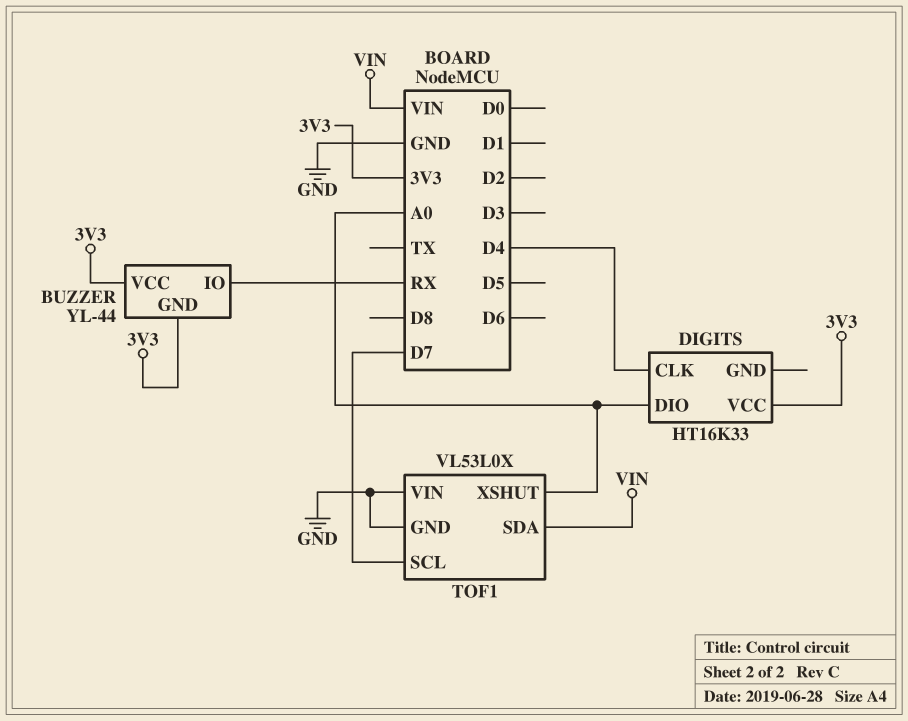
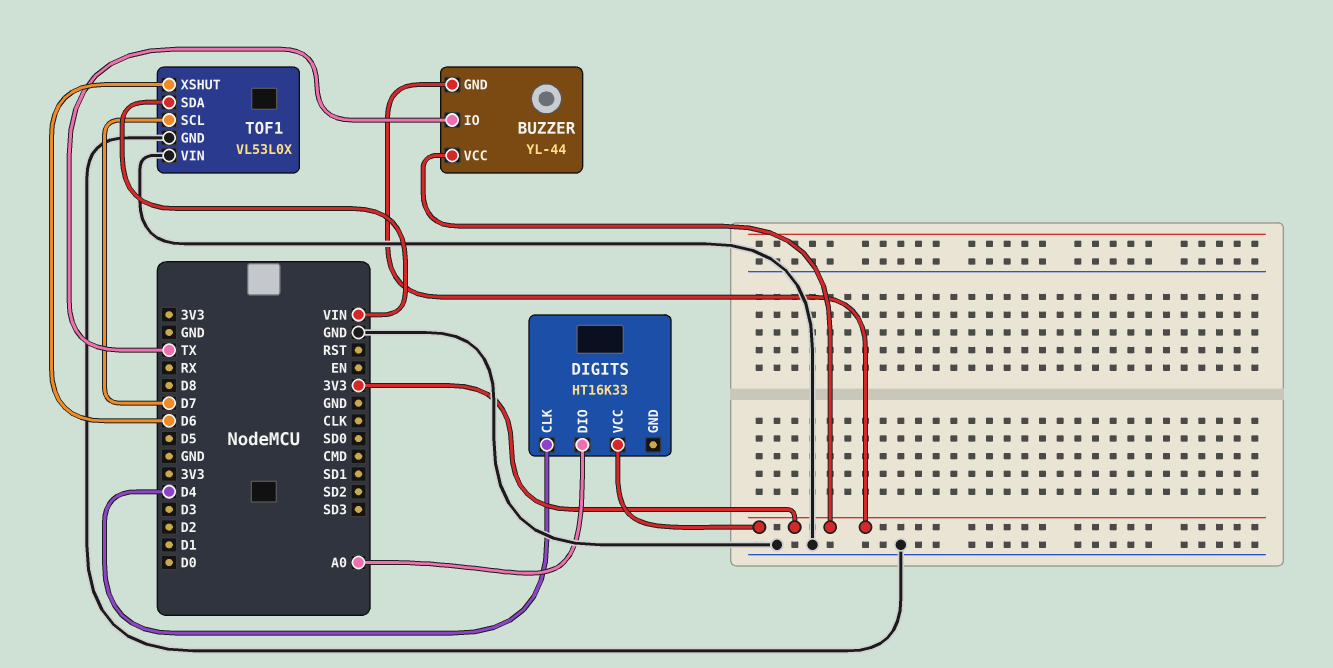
BUZZER pin IO: RX -> TX
TOF1 pin XSHUT: A0 -> D6

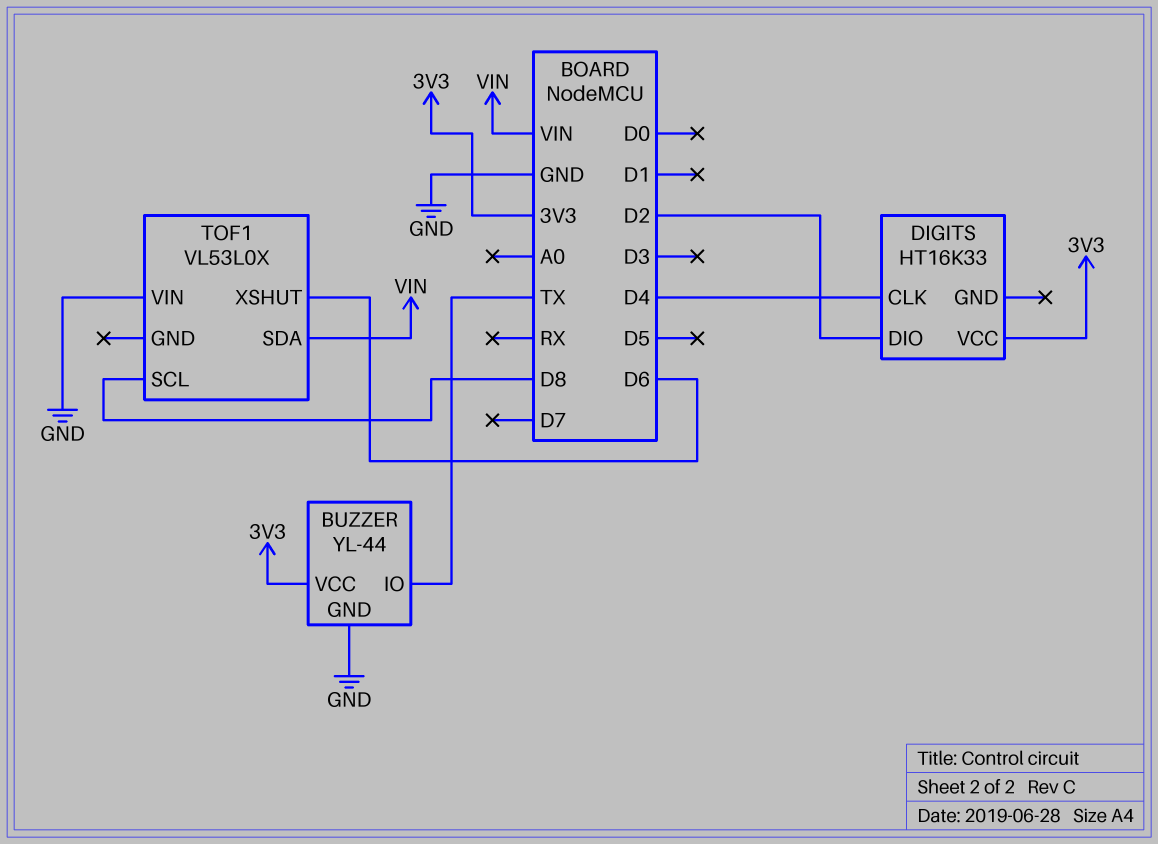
BUZZER pin GND: 3V3 -> GND
DIGITS pin DIO: A0 -> D2
TOF1 pin GND: GND -> none
TOF1 pin SCL: D7 -> D8

